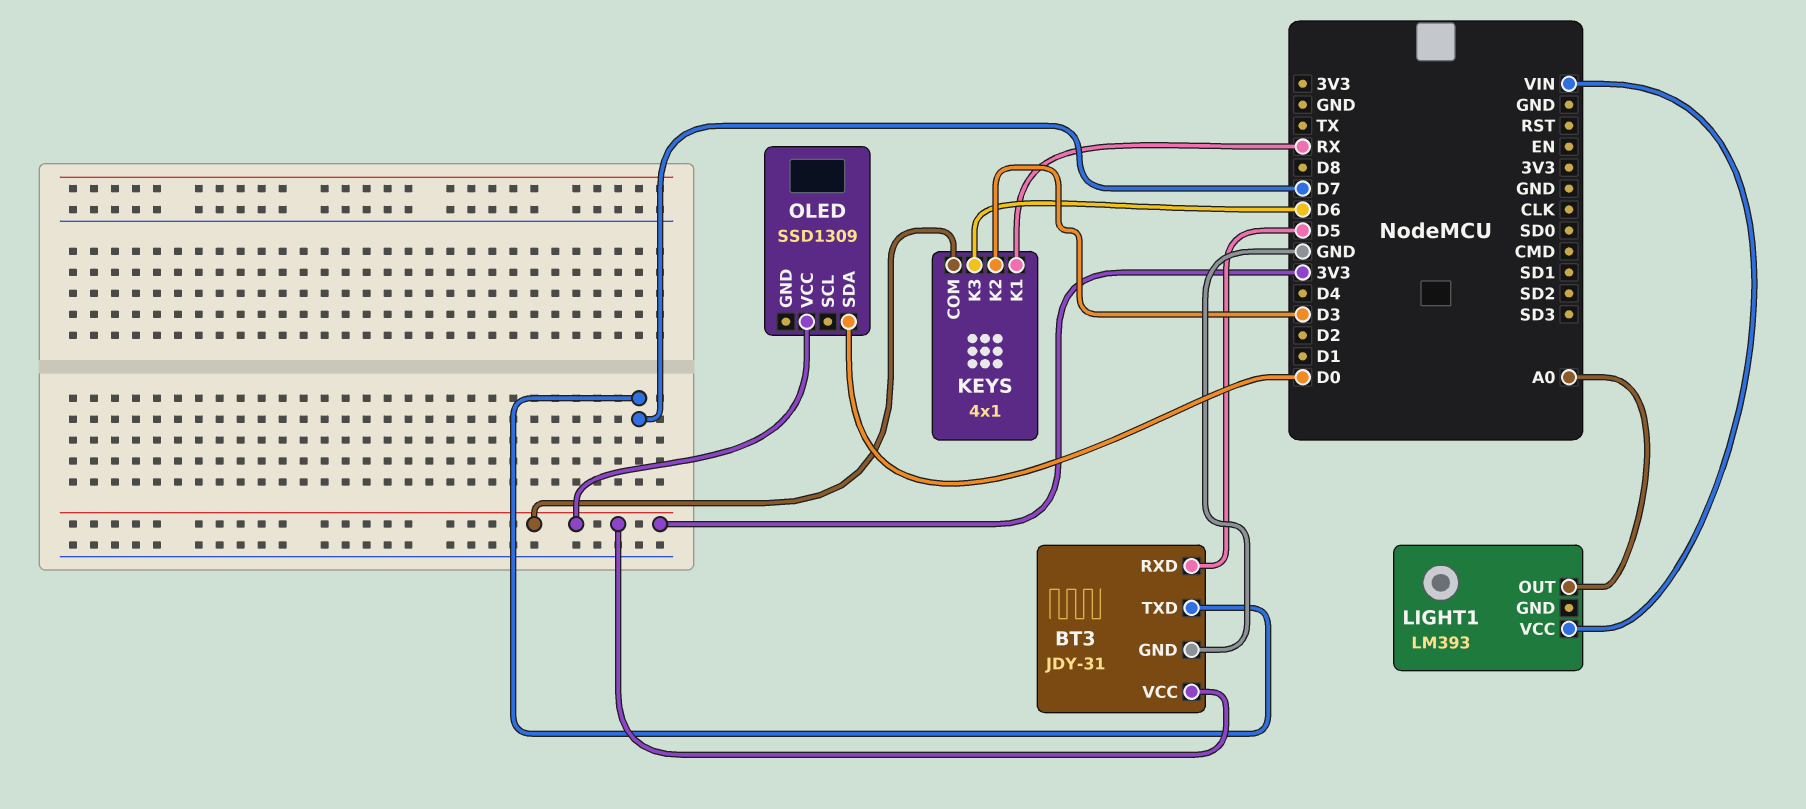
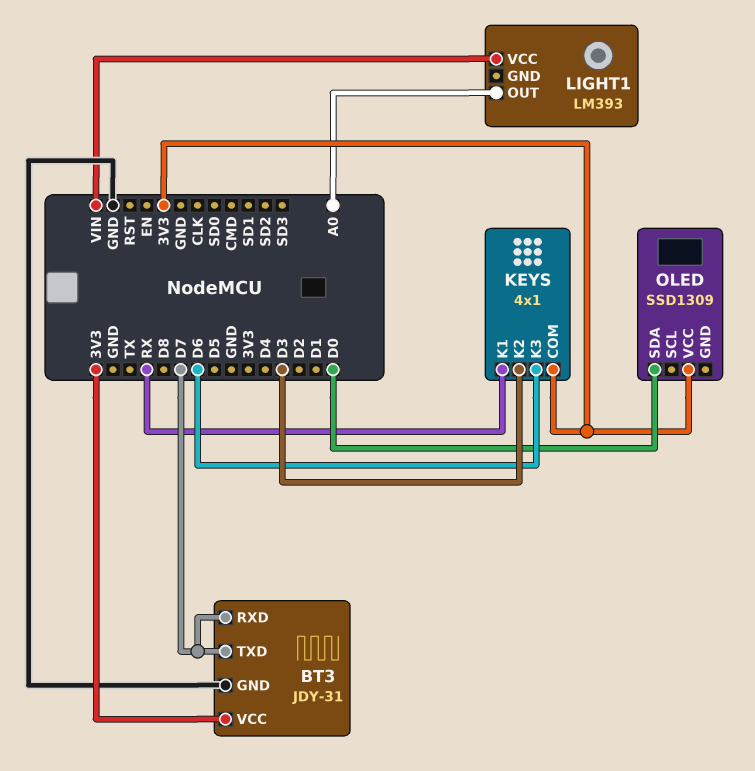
BT3 pin RXD: D5 -> D7

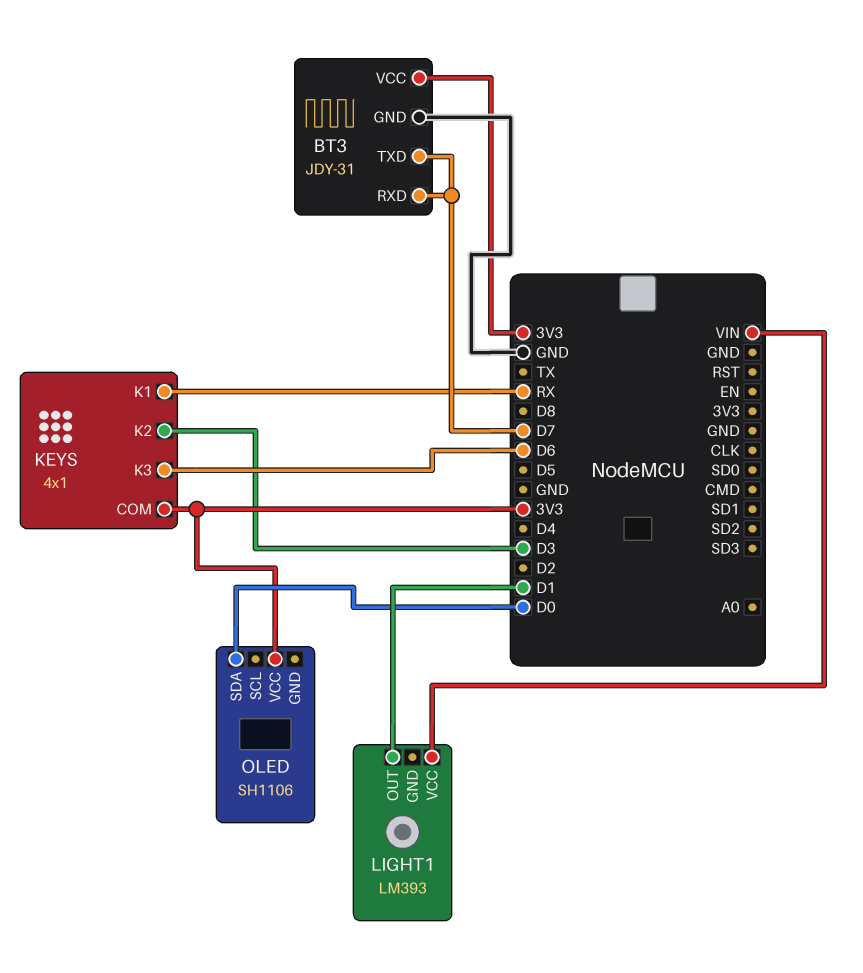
LIGHT1 pin OUT: A0 -> D1
OLED: SSD1309 -> SH1106

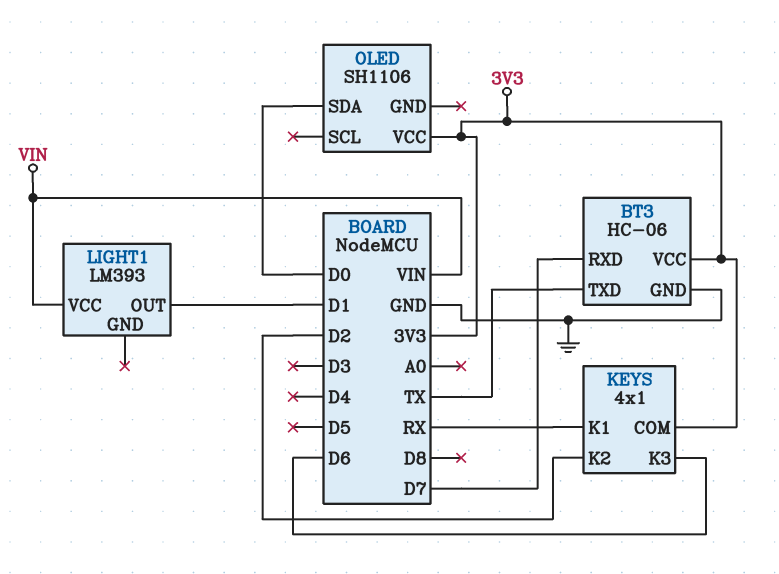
BT3: JDY-31 -> HC-06
BT3 pin TXD: D7 -> TX
KEYS pin K2: D3 -> D2

